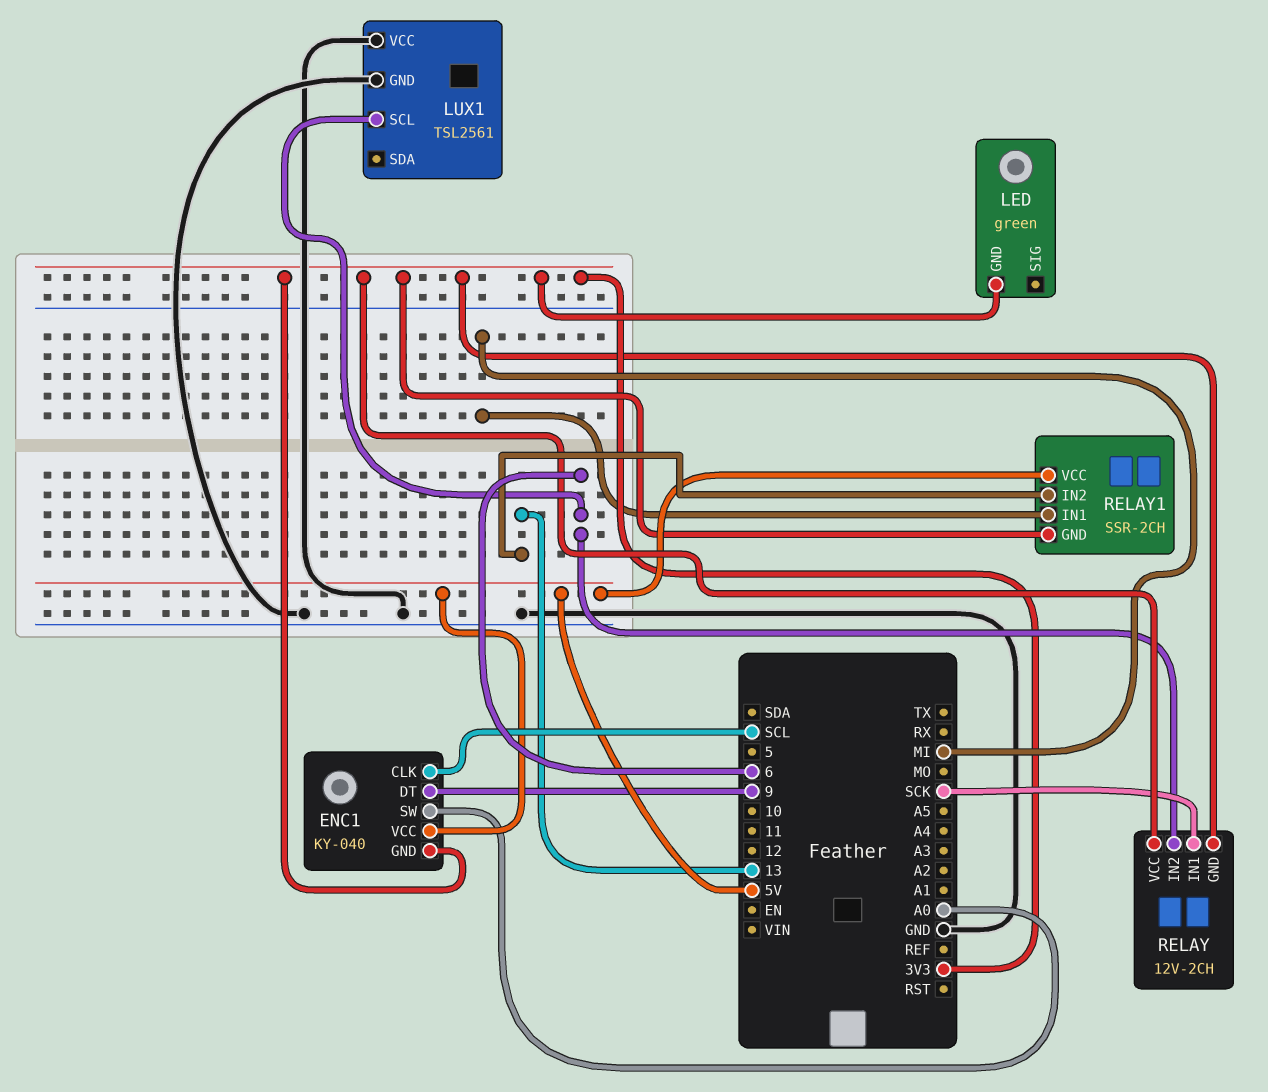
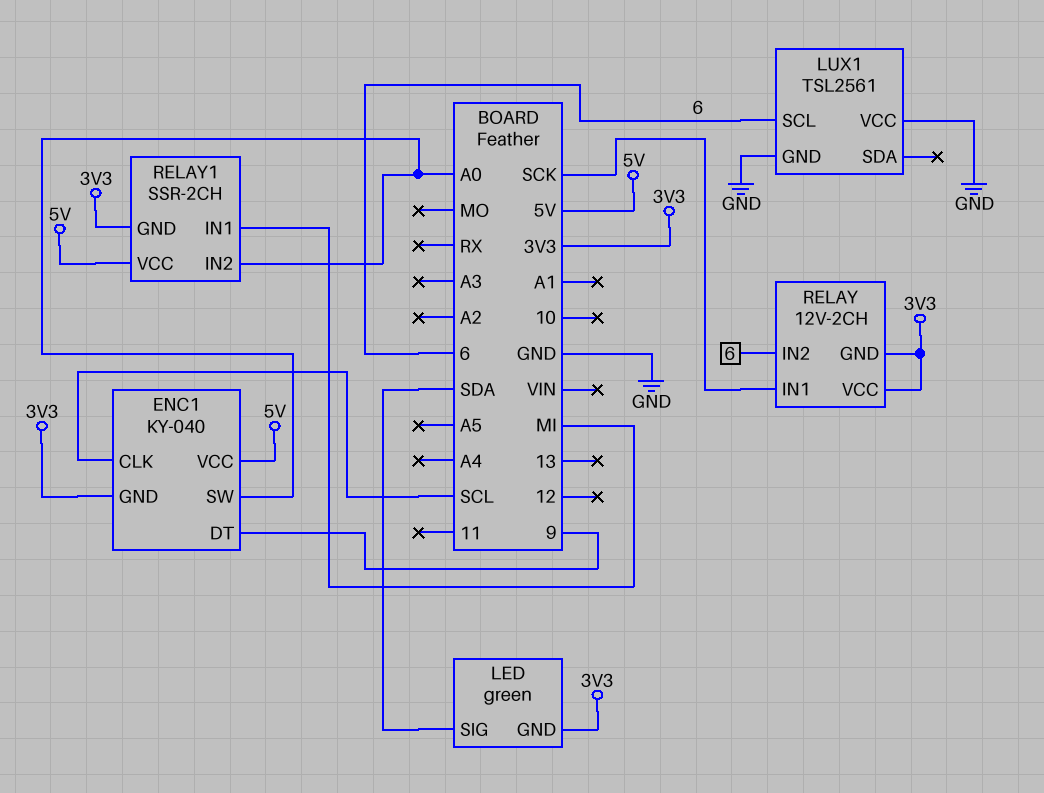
LED pin SIG: none -> SDA
RELAY1 pin IN2: 13 -> A0

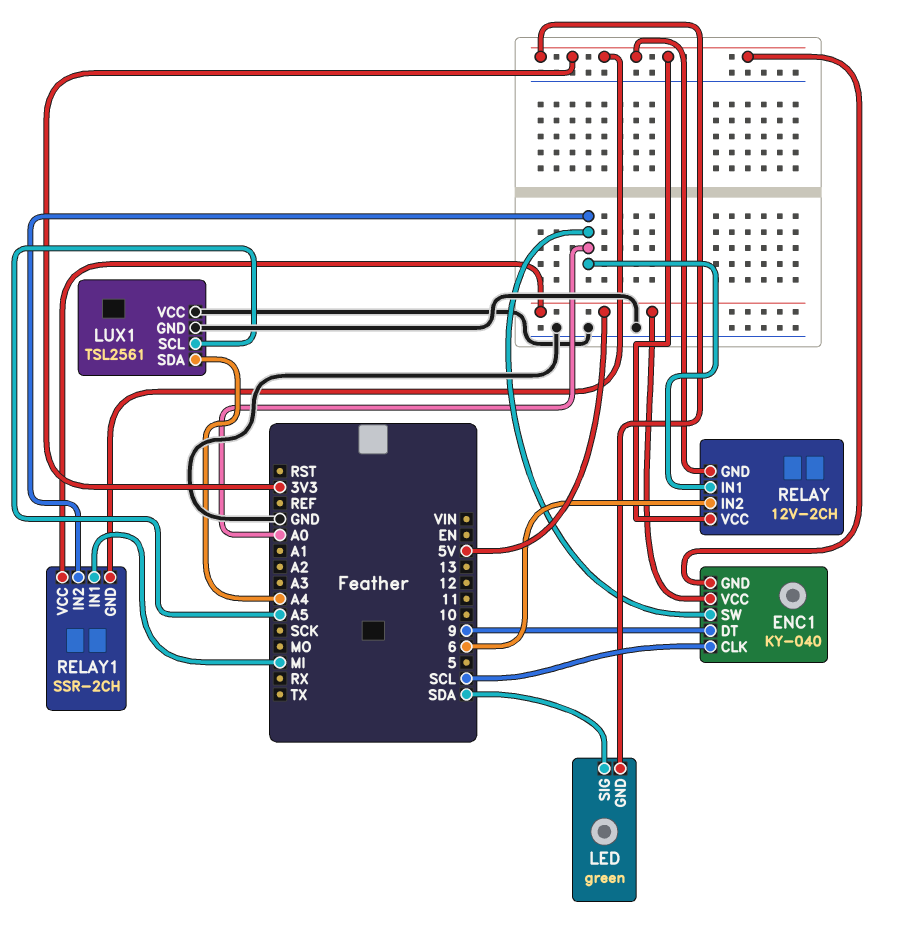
LUX1 pin SCL: 6 -> A5
LUX1 pin SDA: none -> A4
RELAY pin IN1: SCK -> A0

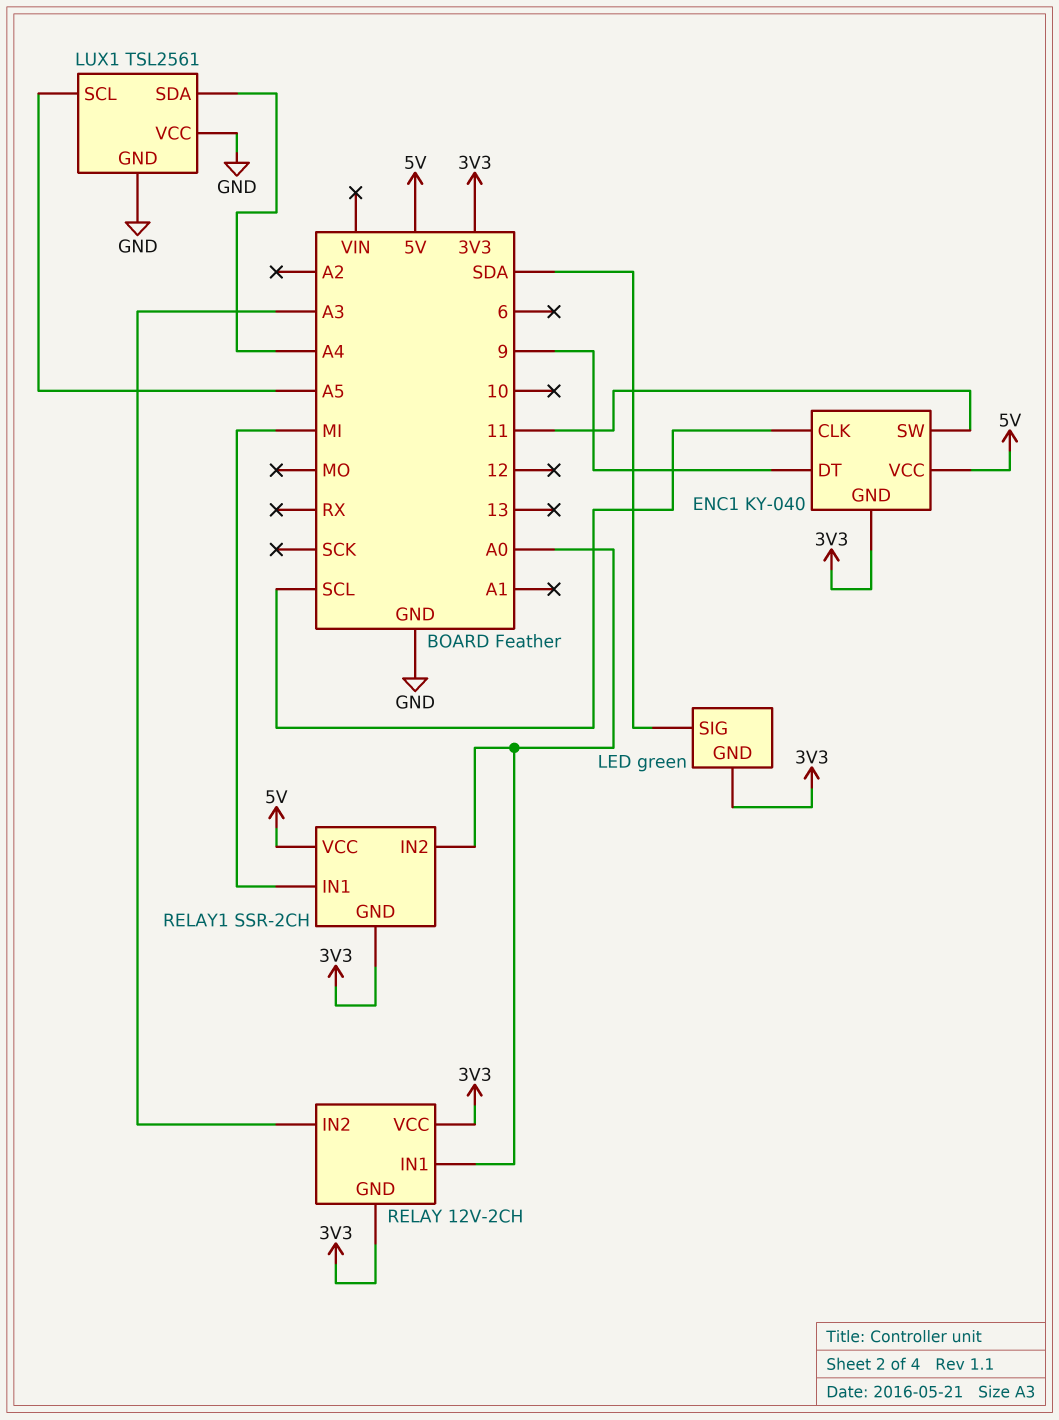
ENC1 pin SW: A0 -> 11
RELAY pin IN2: 6 -> A3

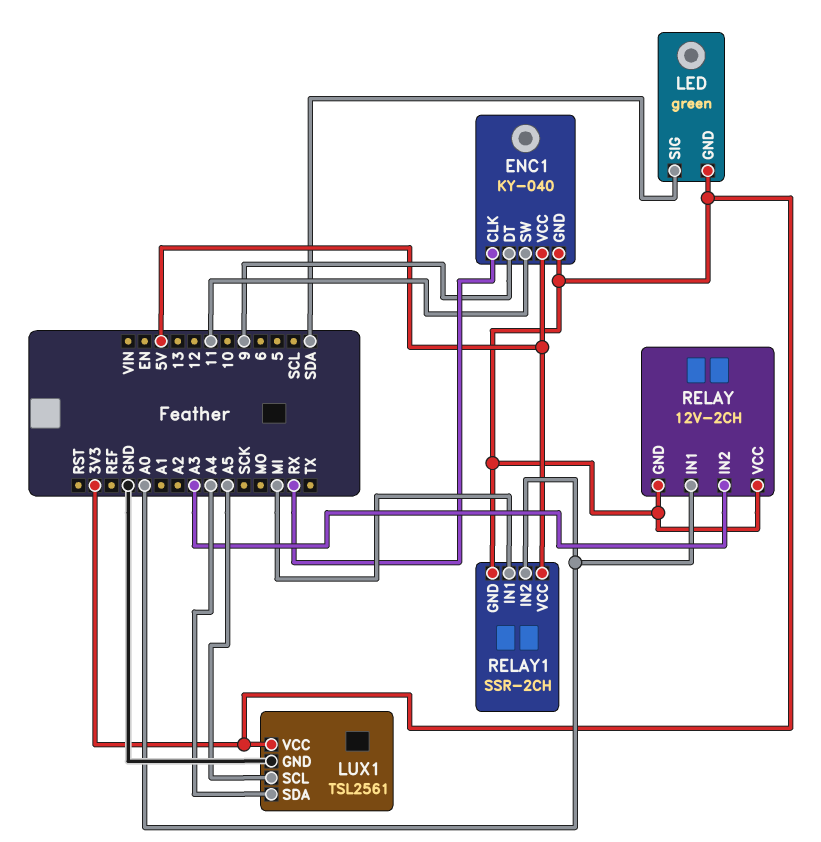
ENC1 pin CLK: SCL -> RX
LUX1 pin VCC: GND -> 3V3

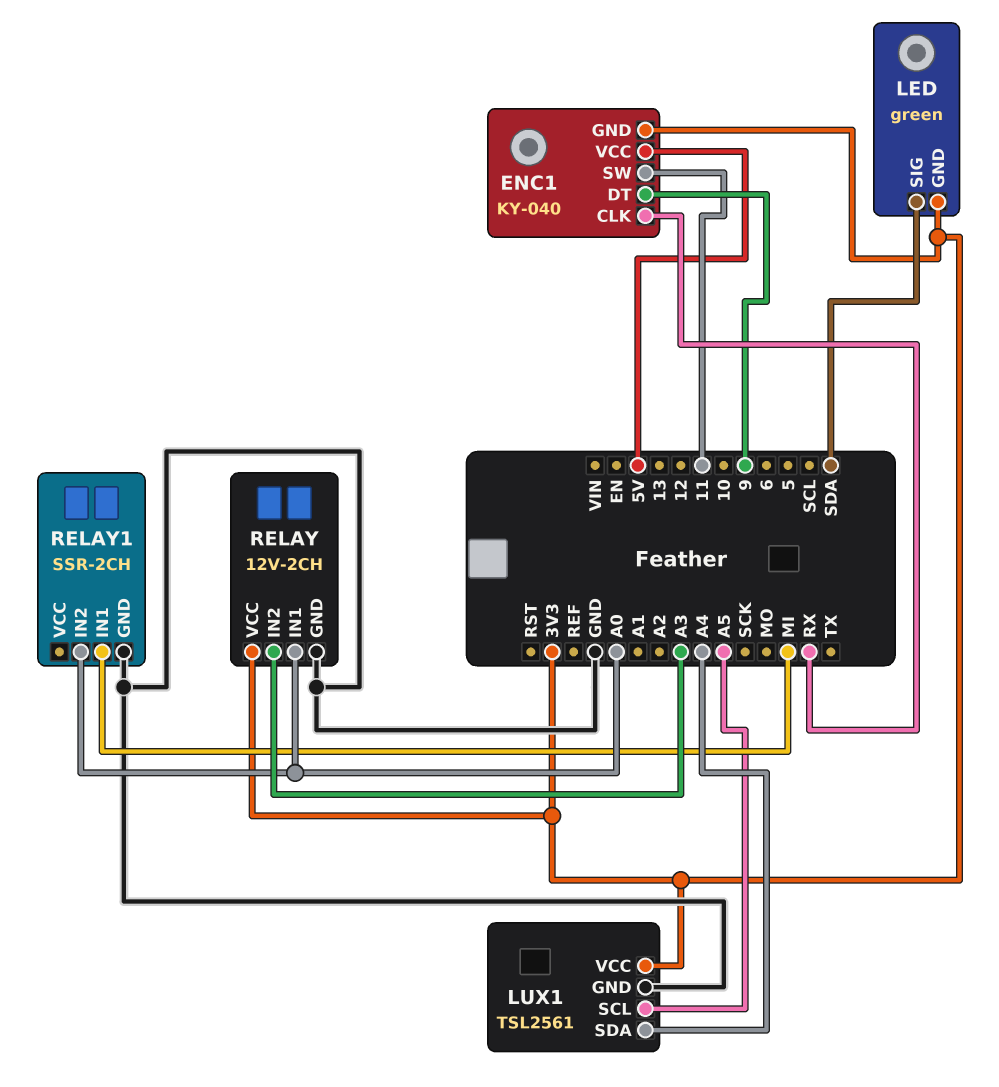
RELAY pin GND: 3V3 -> GND
RELAY1 pin GND: 3V3 -> GND
RELAY1 pin VCC: 5V -> none

